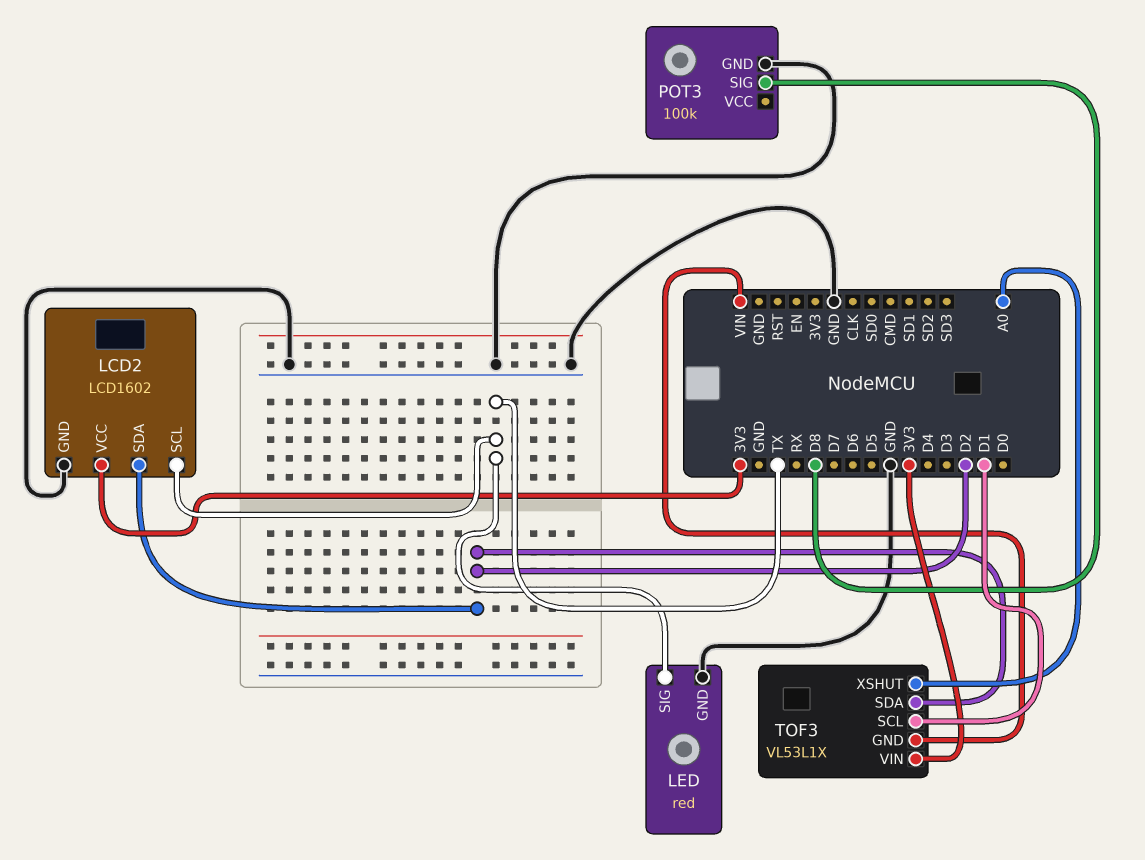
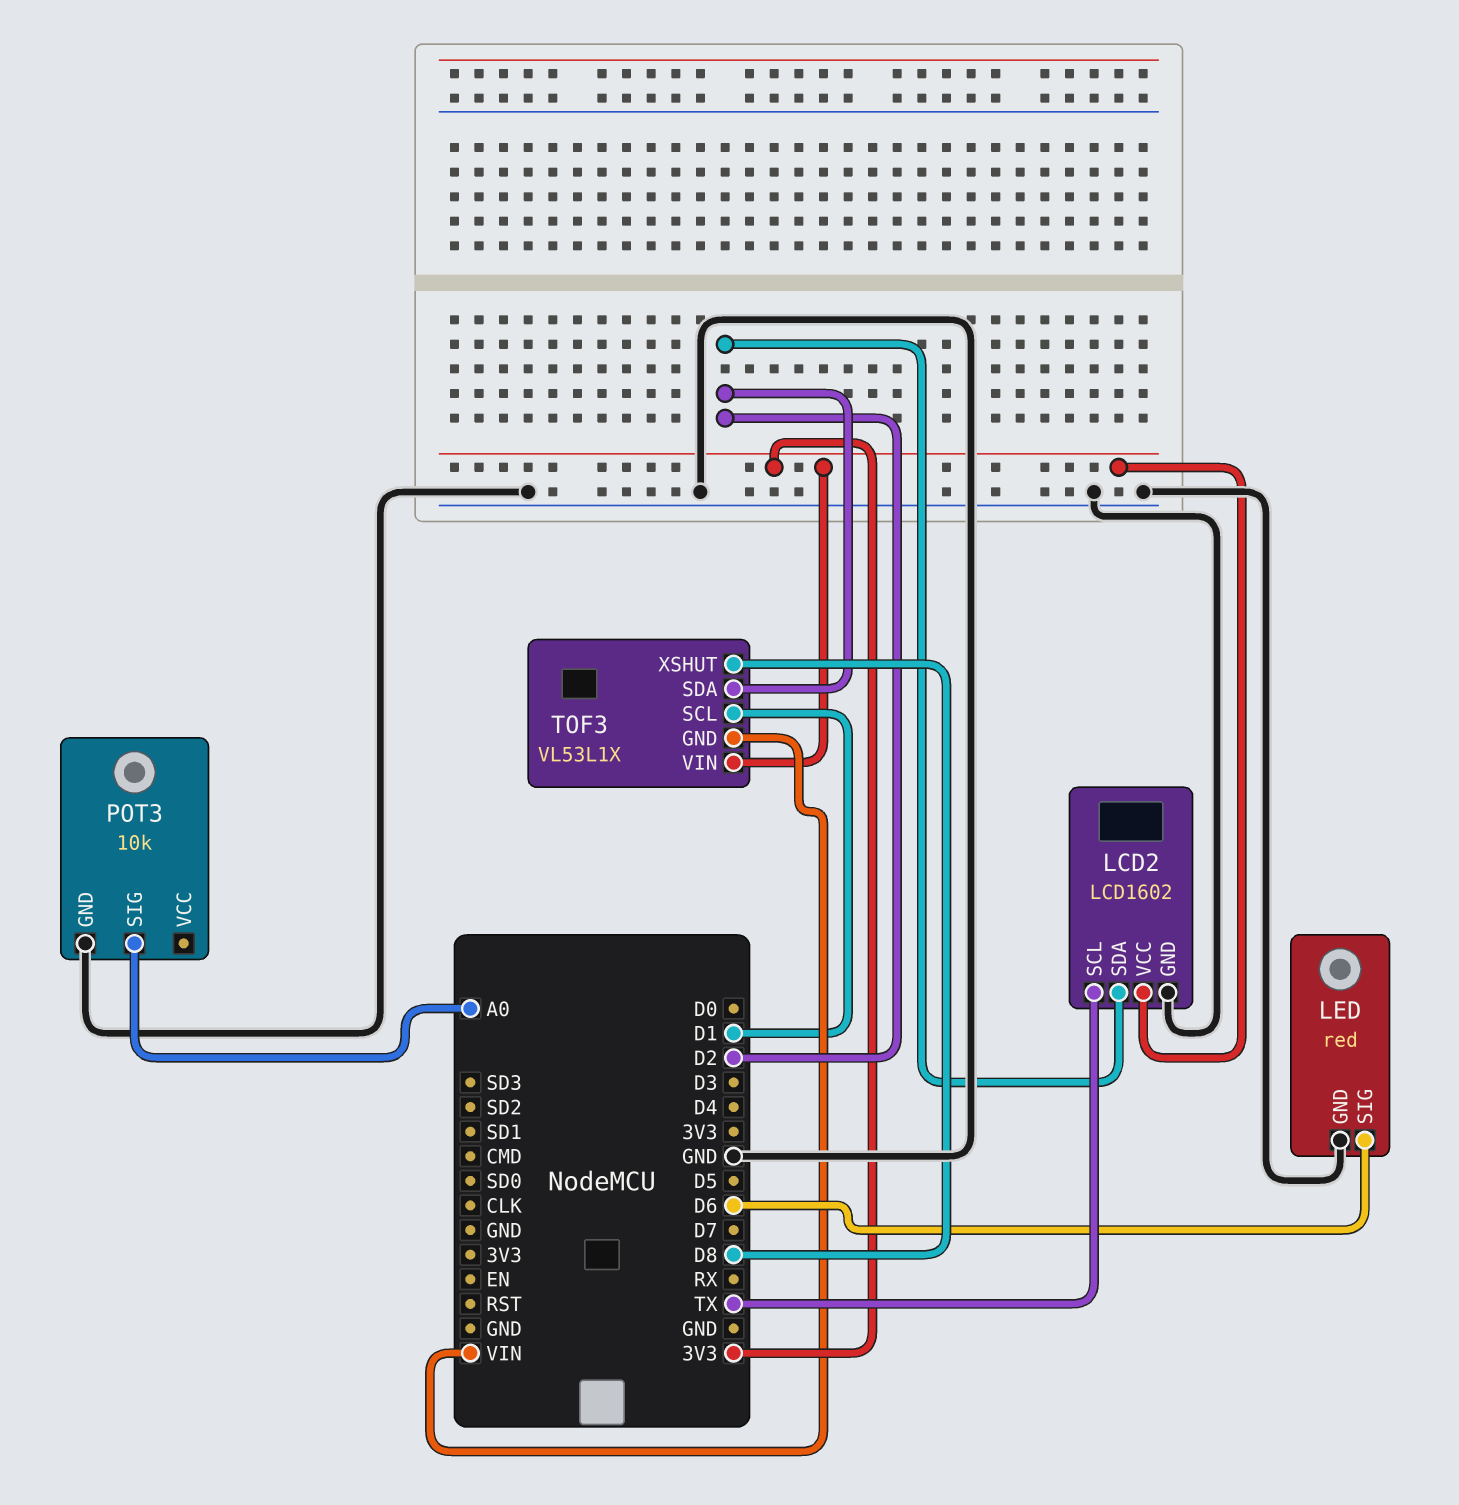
LED pin SIG: TX -> D6
POT3: 100k -> 10k
POT3 pin SIG: D8 -> A0
TOF3 pin XSHUT: A0 -> D8

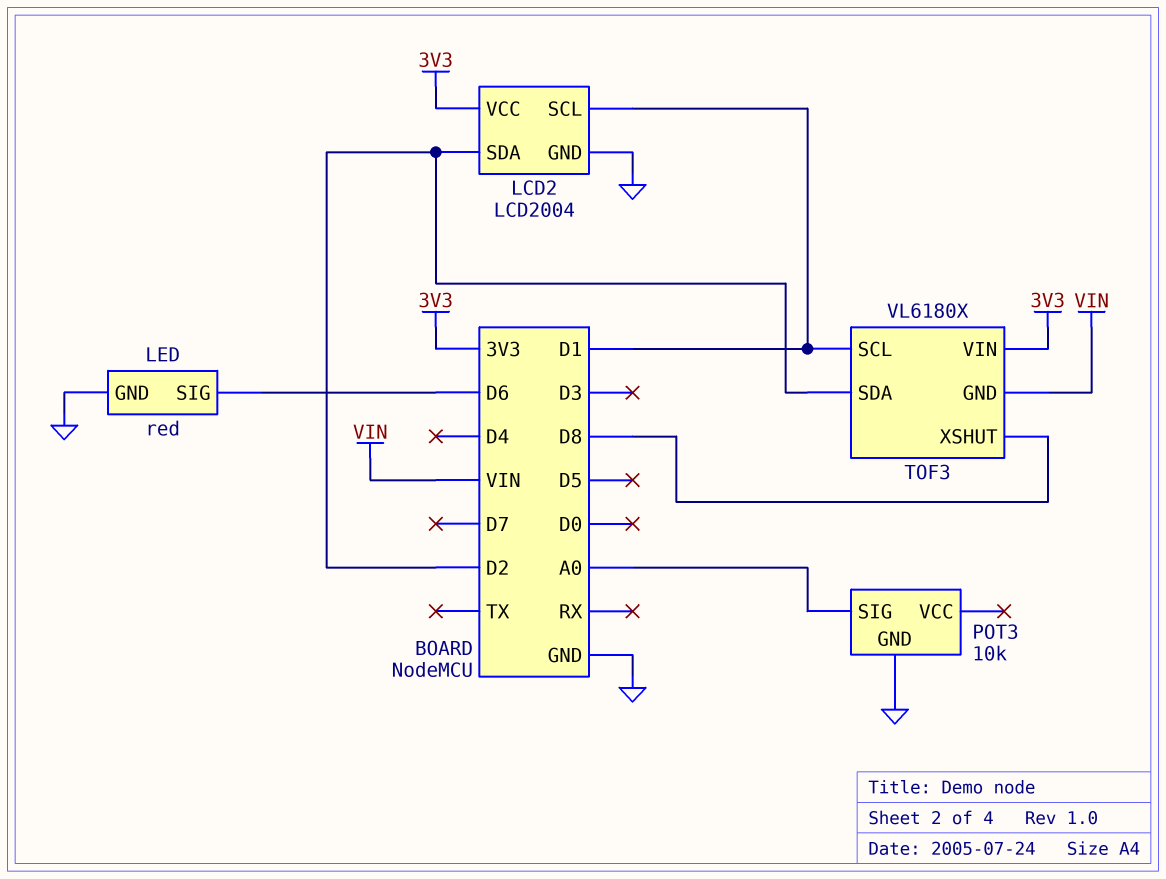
LCD2: LCD1602 -> LCD2004
LCD2 pin SCL: TX -> D1
TOF3: VL53L1X -> VL6180X

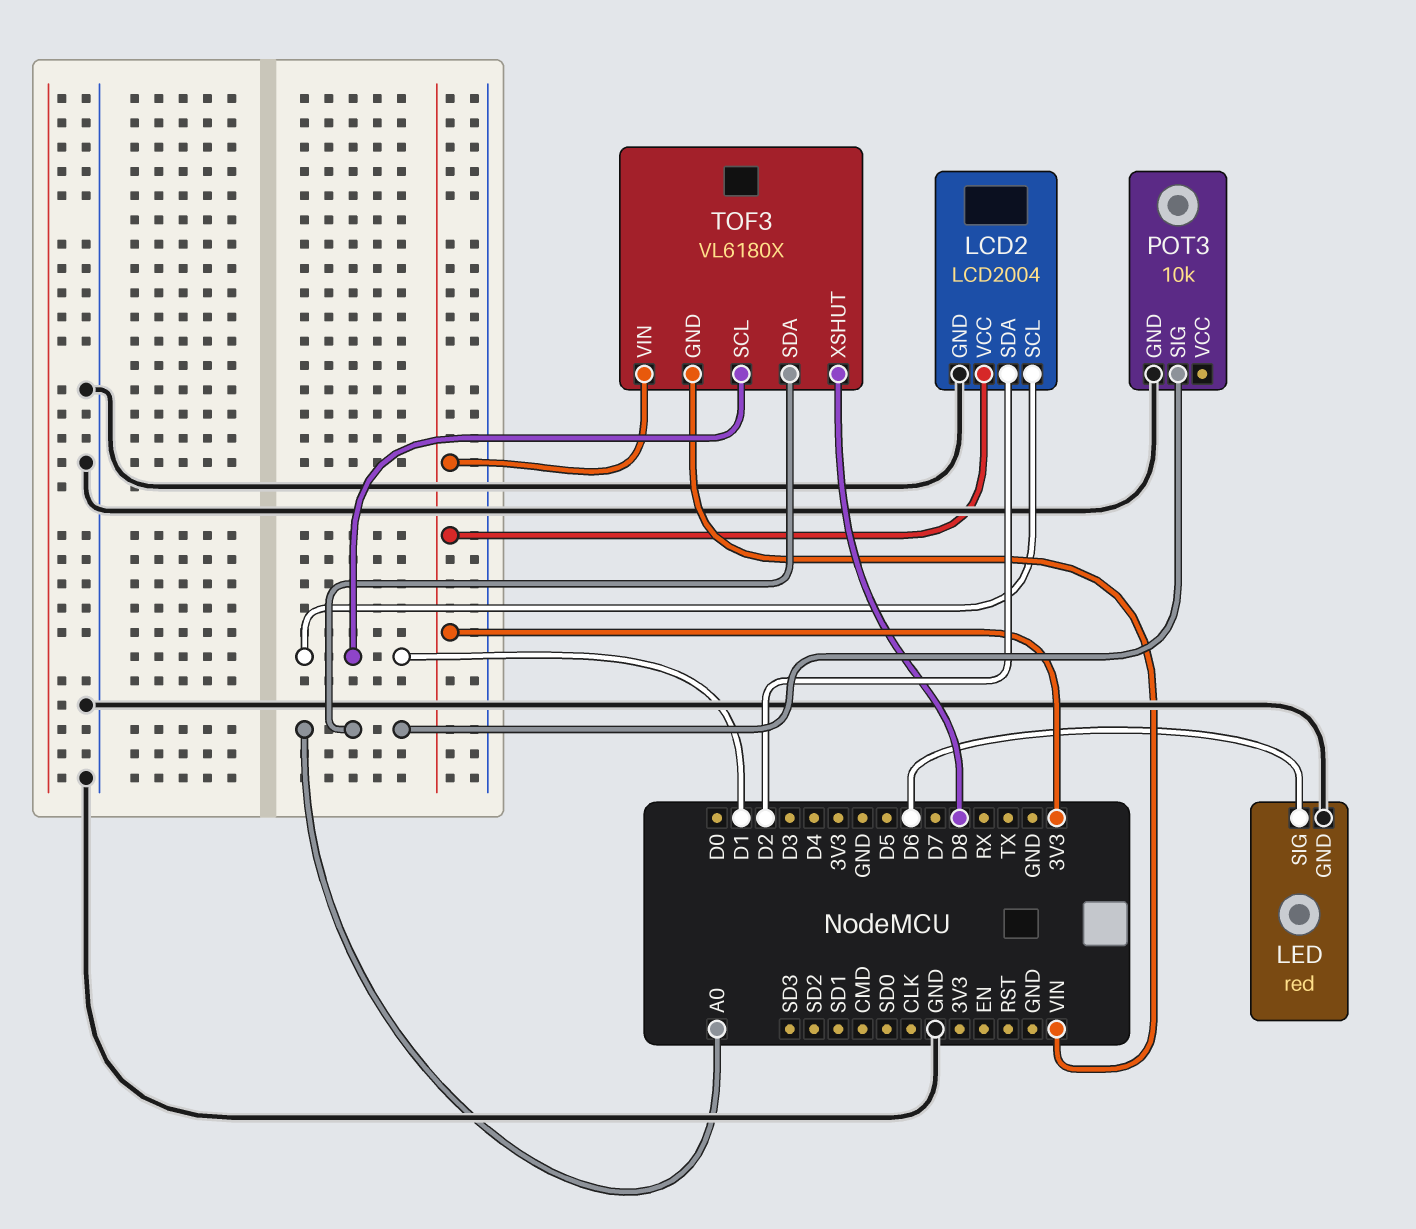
TOF3 pin SDA: D2 -> A0

